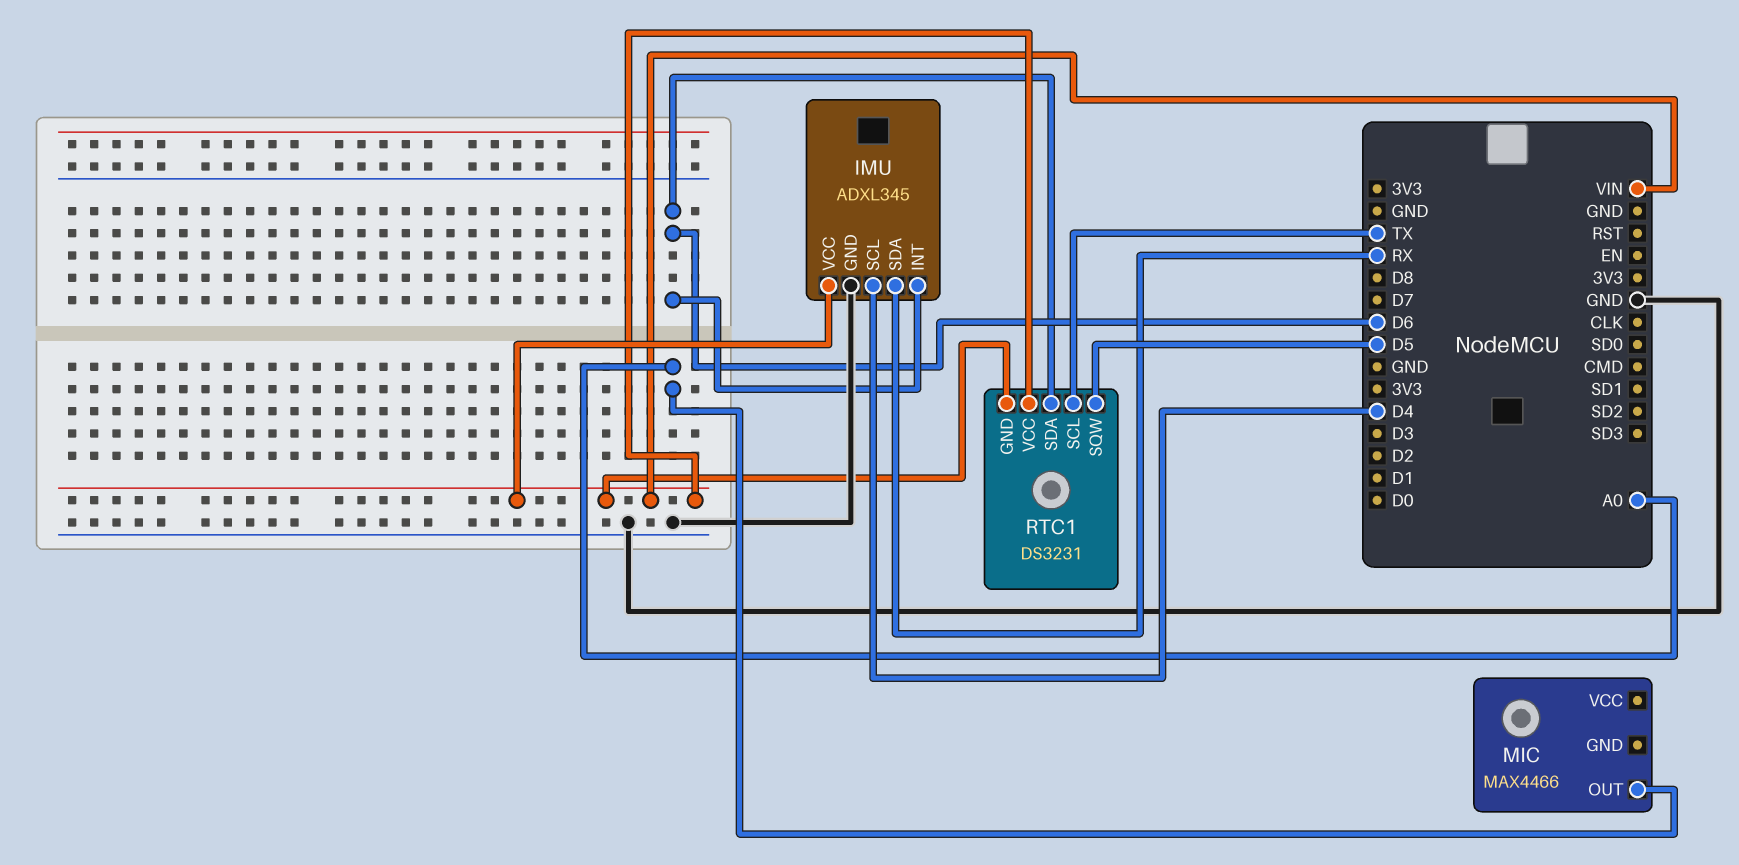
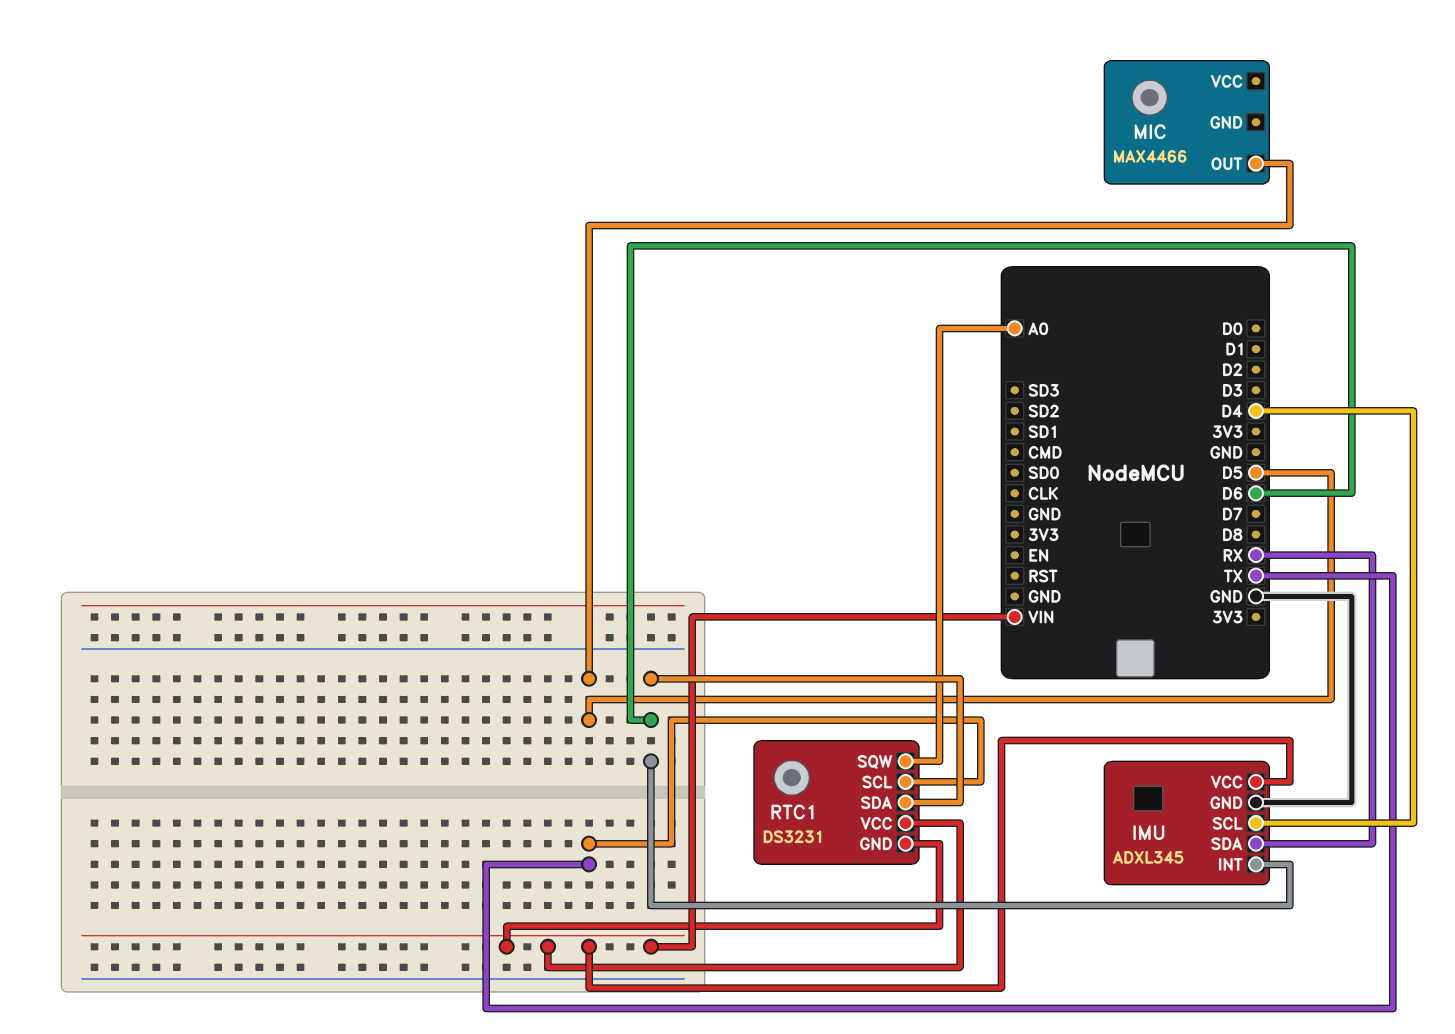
MIC pin OUT: A0 -> D5
RTC1 pin SQW: D5 -> A0

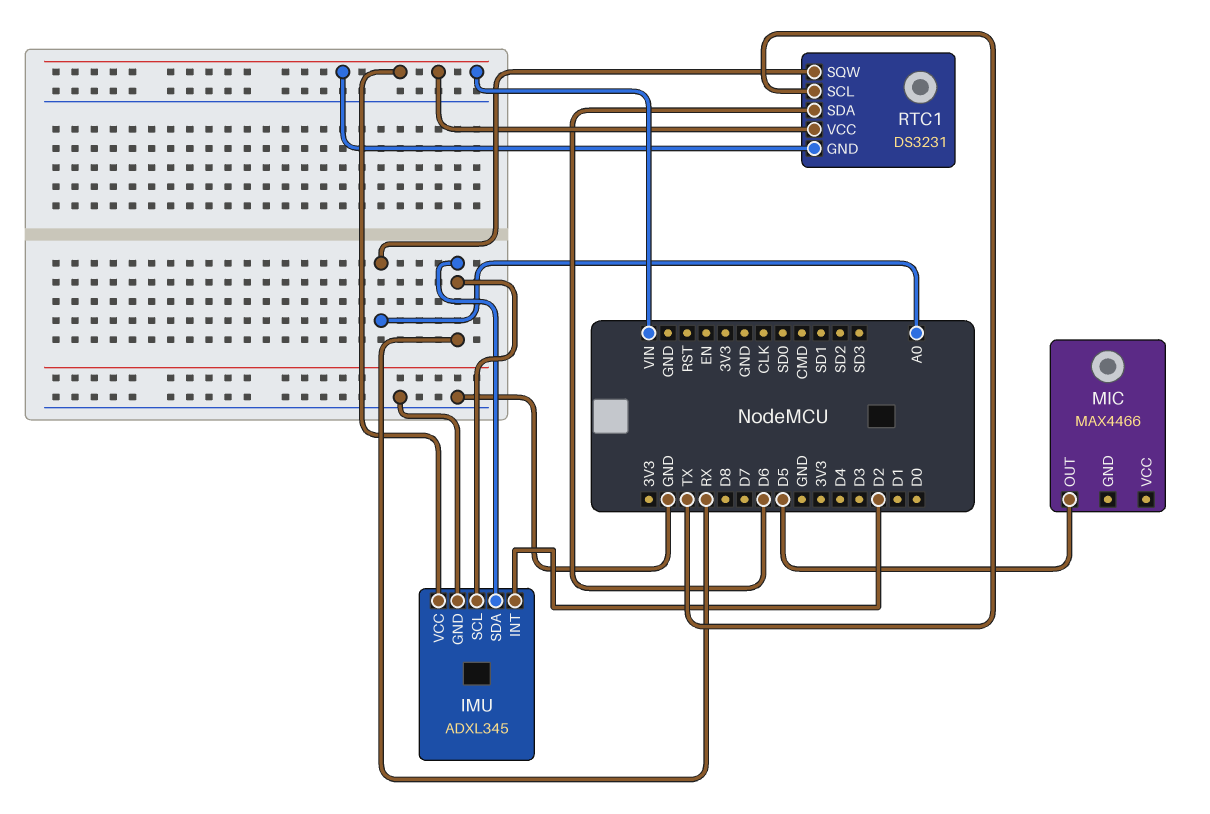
IMU pin INT: D6 -> D2
IMU pin SCL: D4 -> RX

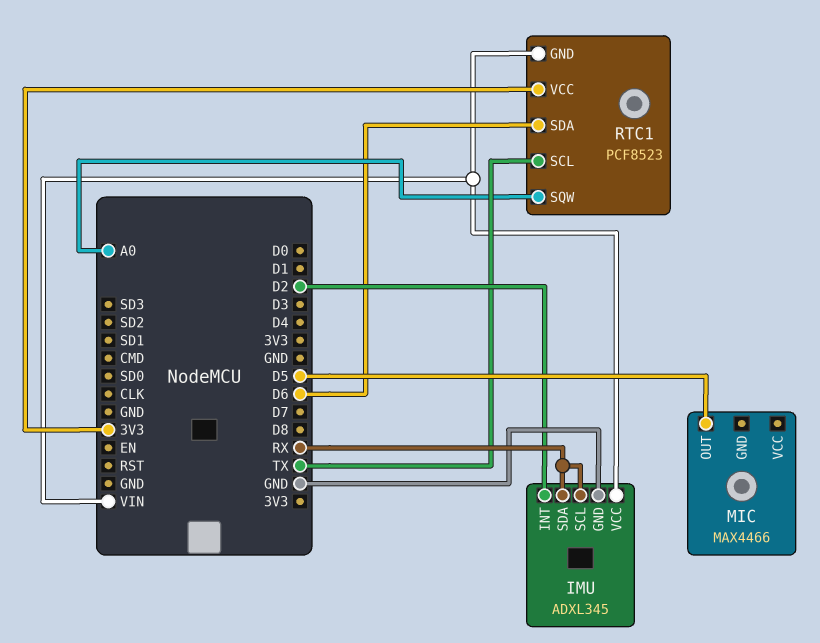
RTC1: DS3231 -> PCF8523
RTC1 pin VCC: VIN -> 3V3

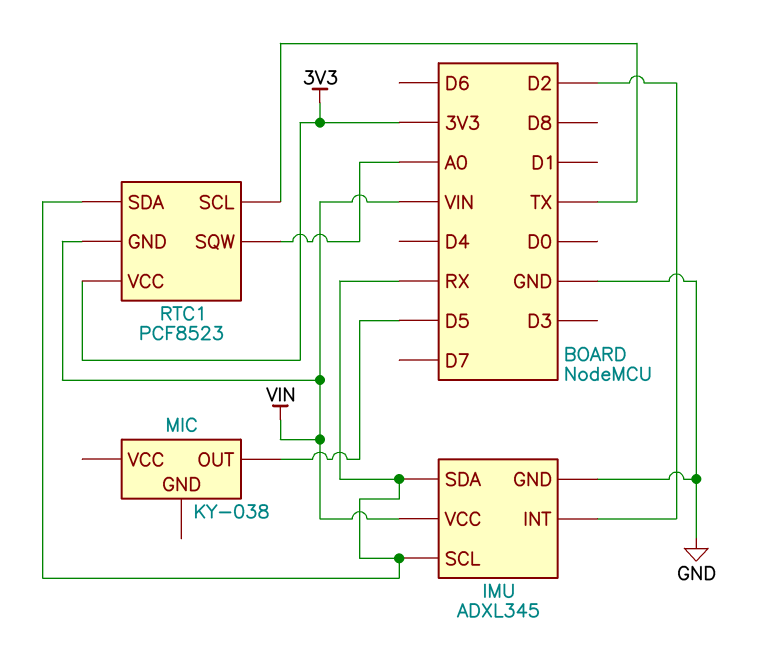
MIC: MAX4466 -> KY-038
RTC1 pin SDA: D6 -> RX

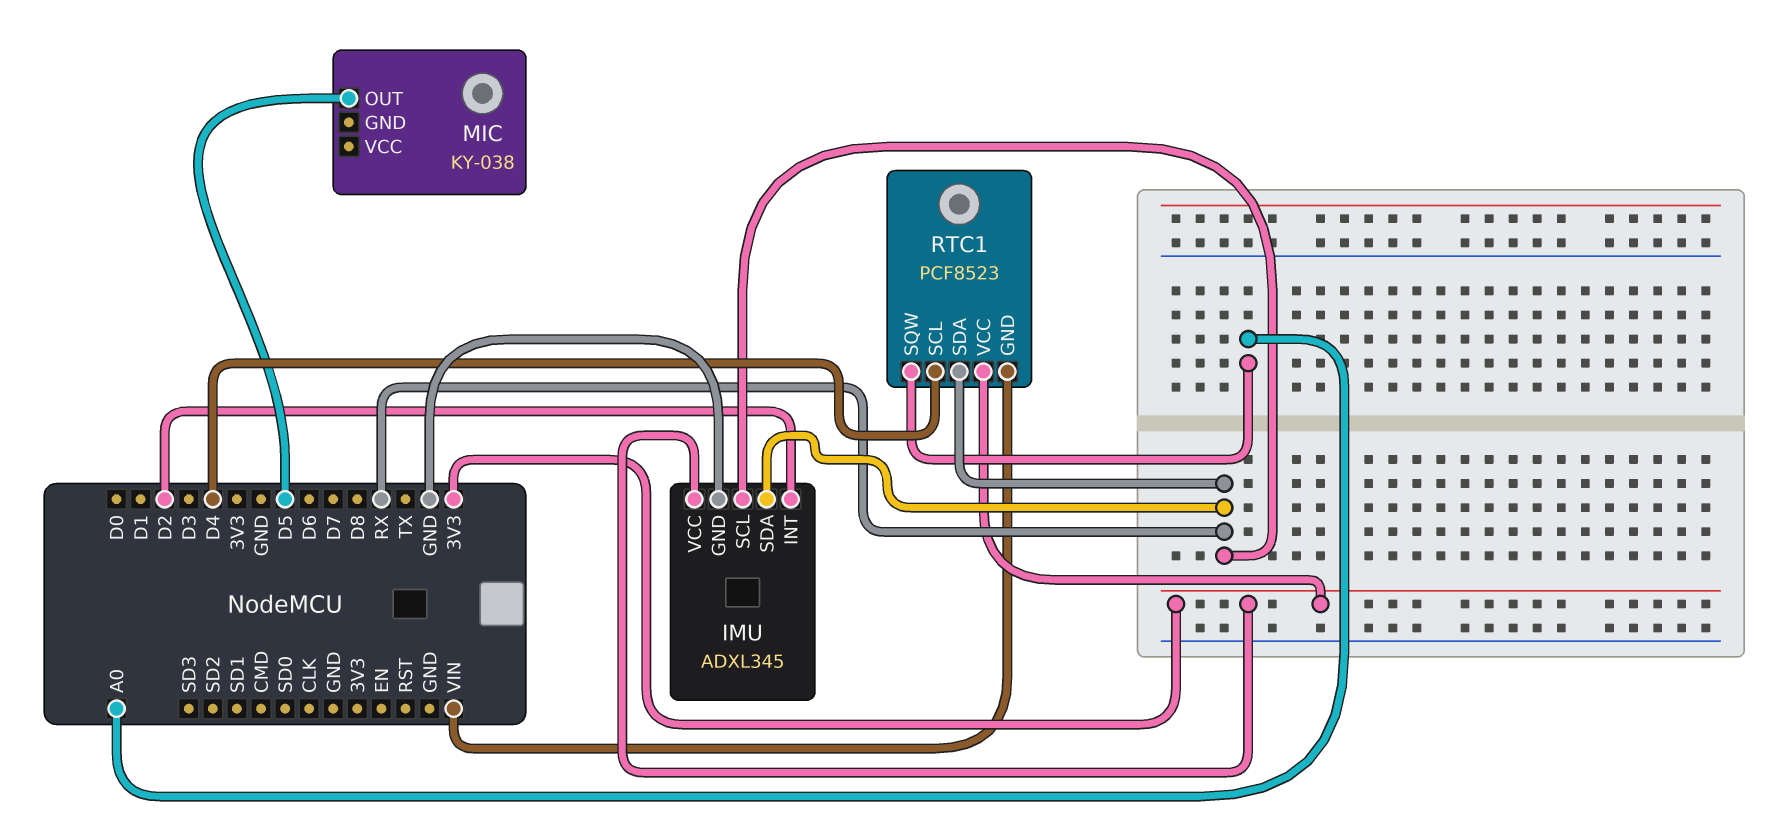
IMU pin VCC: VIN -> 3V3
RTC1 pin SCL: TX -> D4

